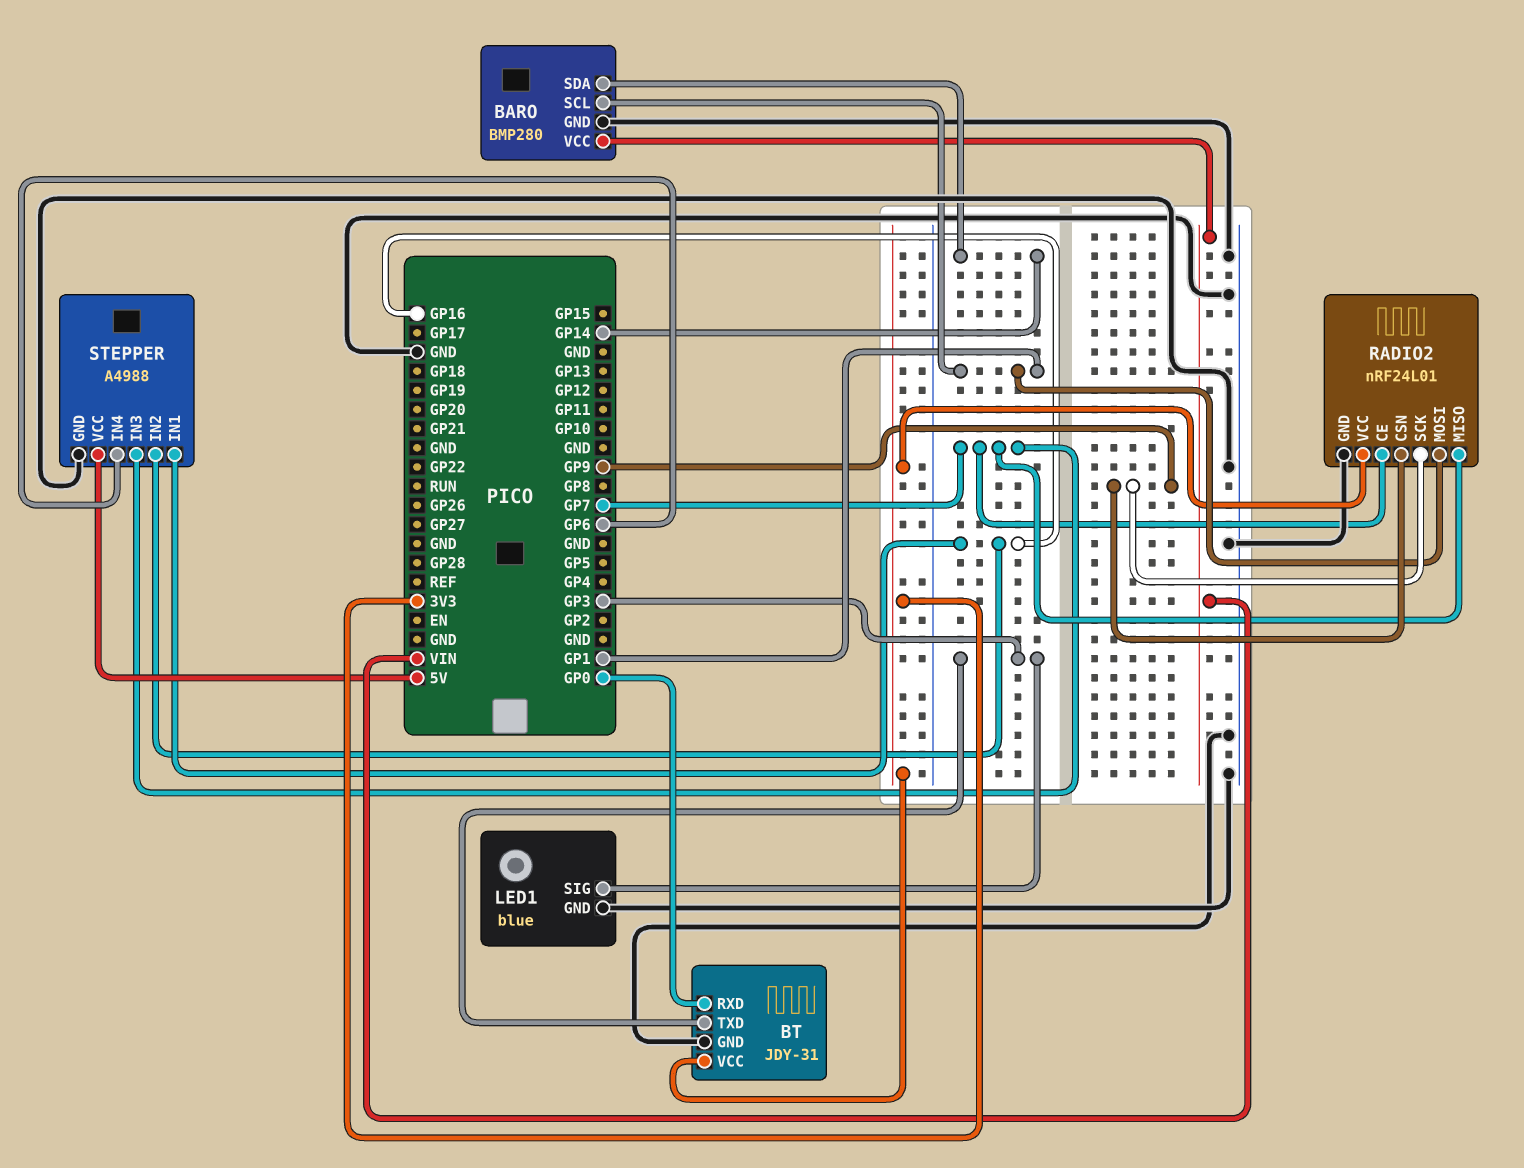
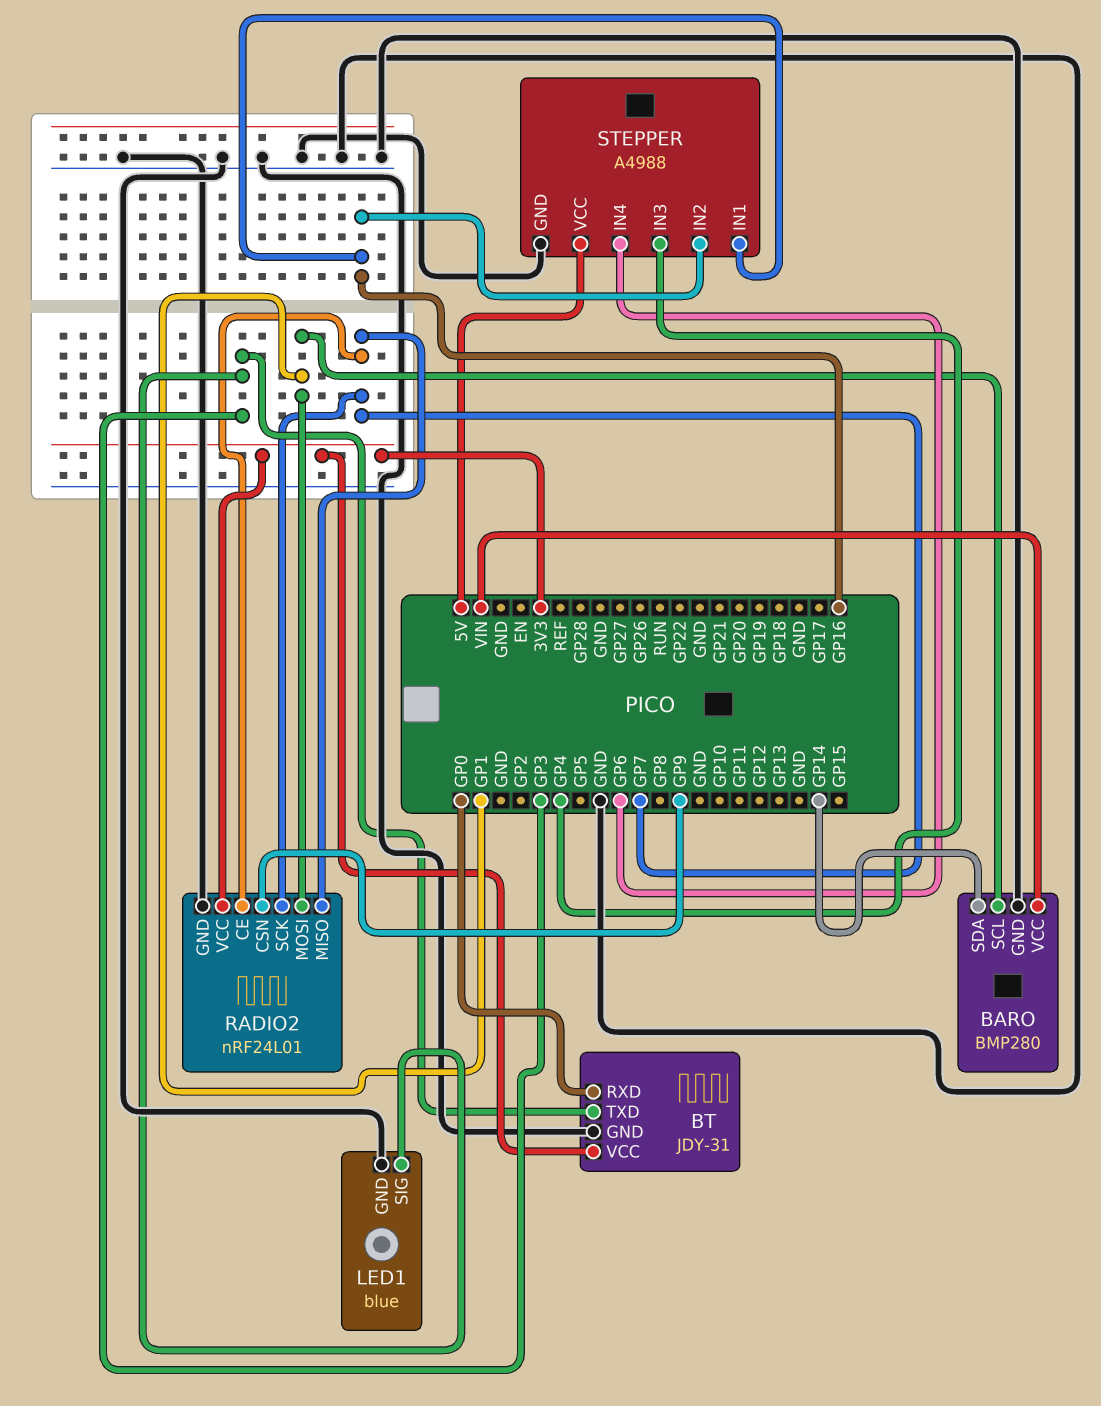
RADIO2 pin SCK: GP9 -> GP7
STEPPER pin IN3: GP7 -> GP4

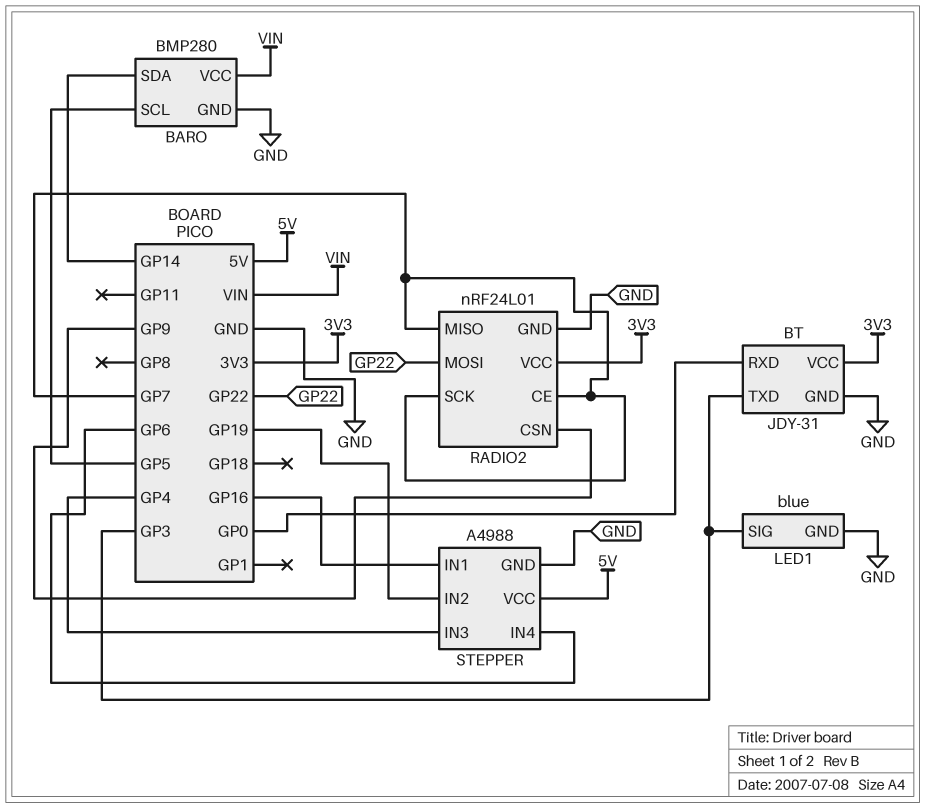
BARO pin SCL: GP1 -> GP5
RADIO2 pin MOSI: GP1 -> GP22
STEPPER pin IN2: GP16 -> GP19

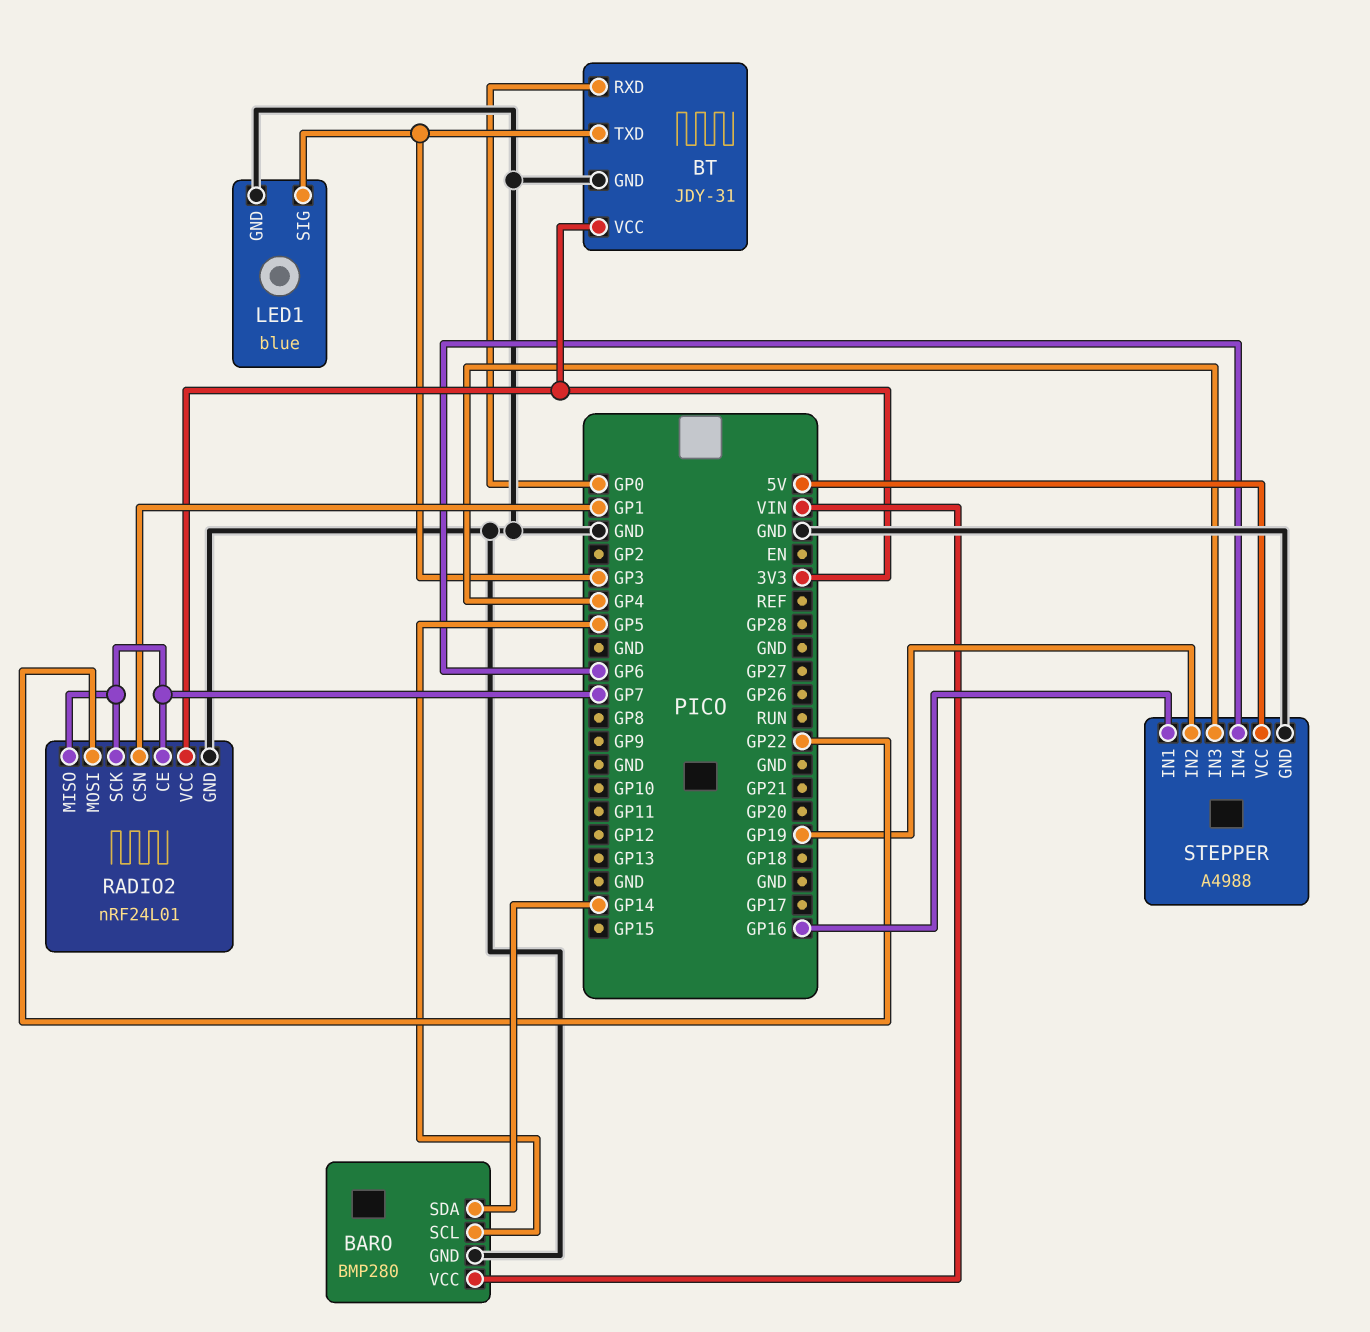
RADIO2 pin CSN: GP9 -> GP1

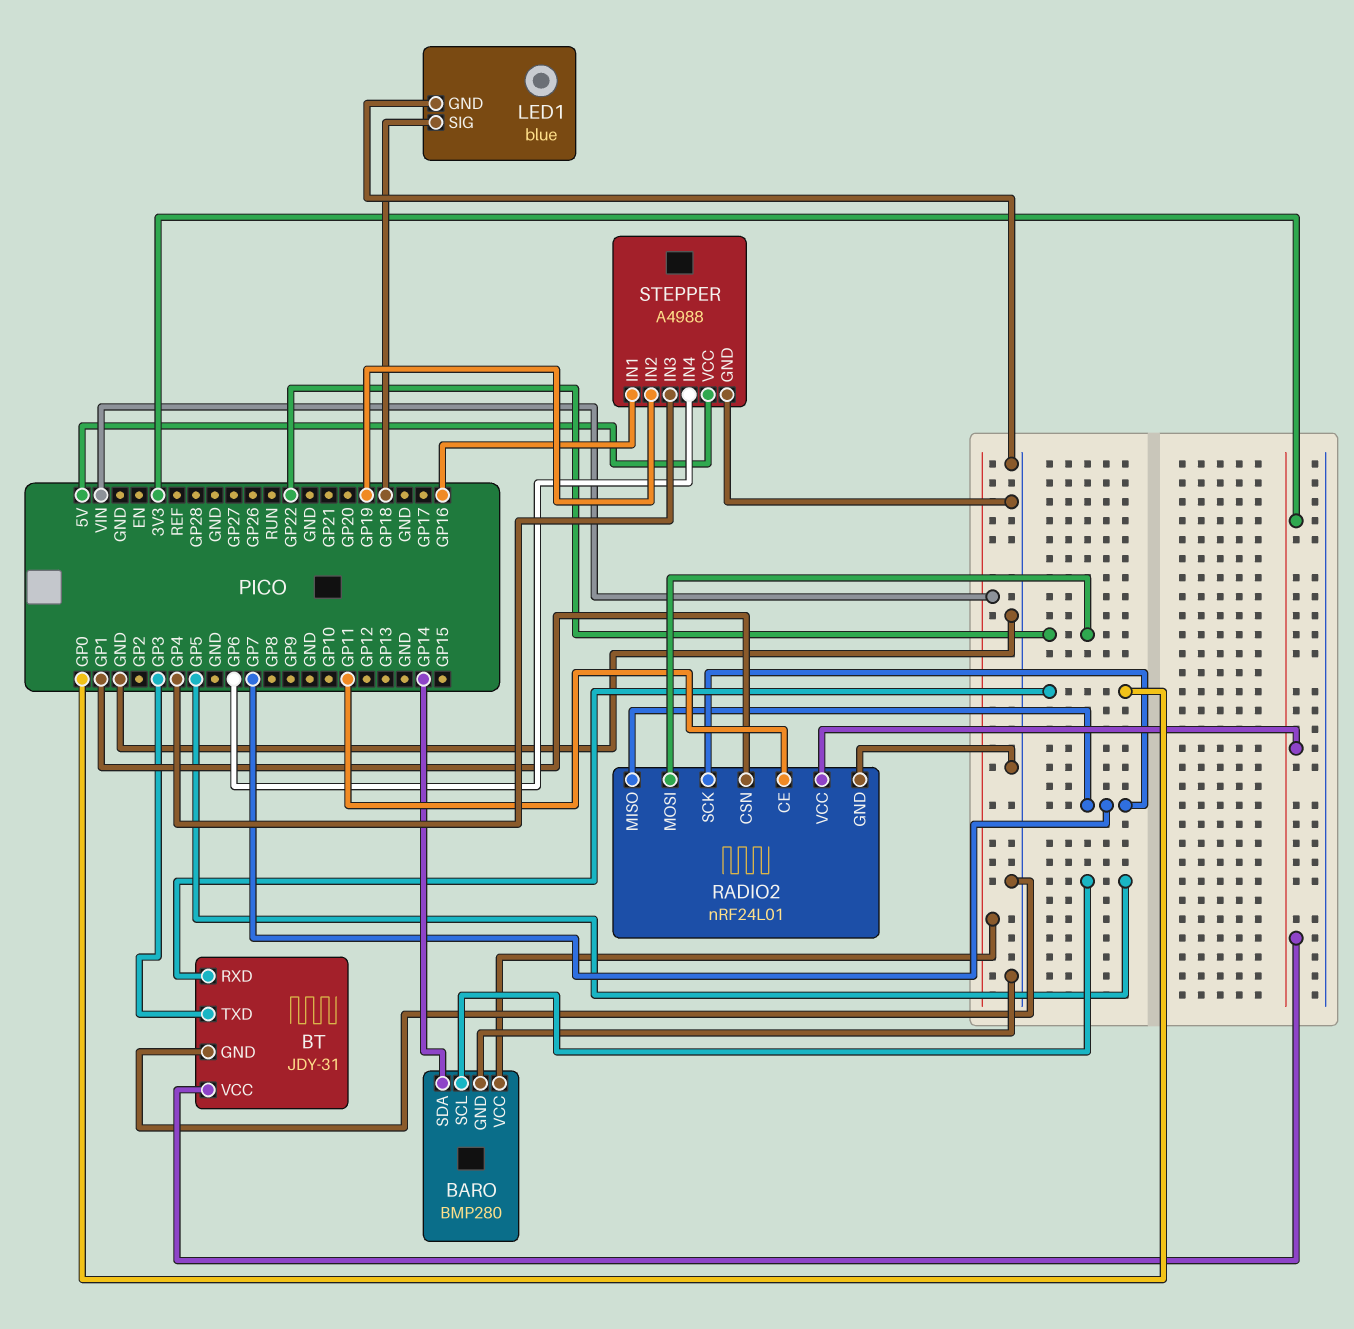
LED1 pin SIG: GP3 -> GP18
RADIO2 pin CE: GP7 -> GP11

